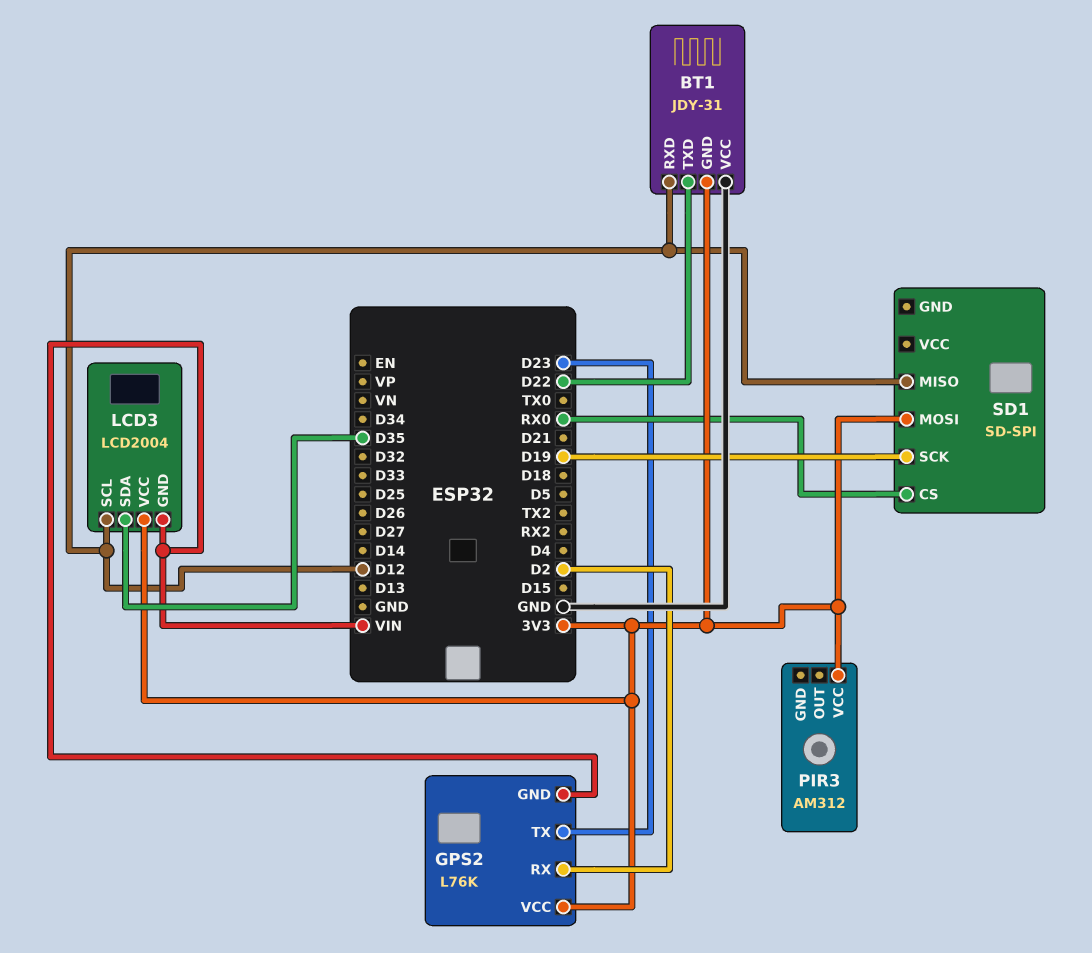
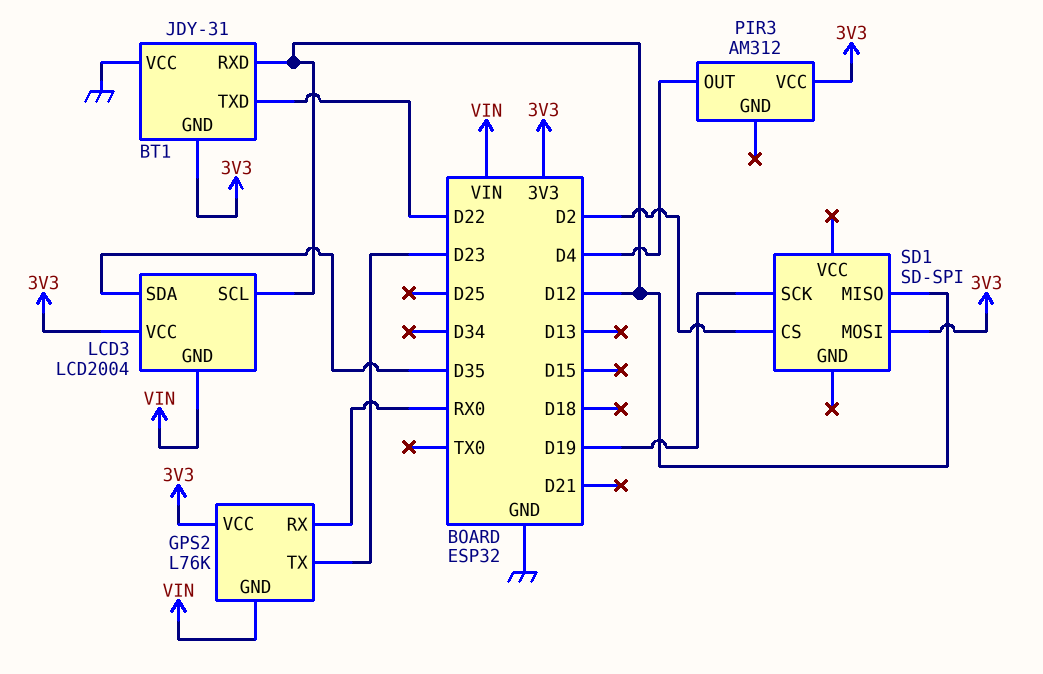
GPS2 pin RX: D2 -> RX0
PIR3 pin OUT: none -> D4
SD1 pin CS: RX0 -> D2

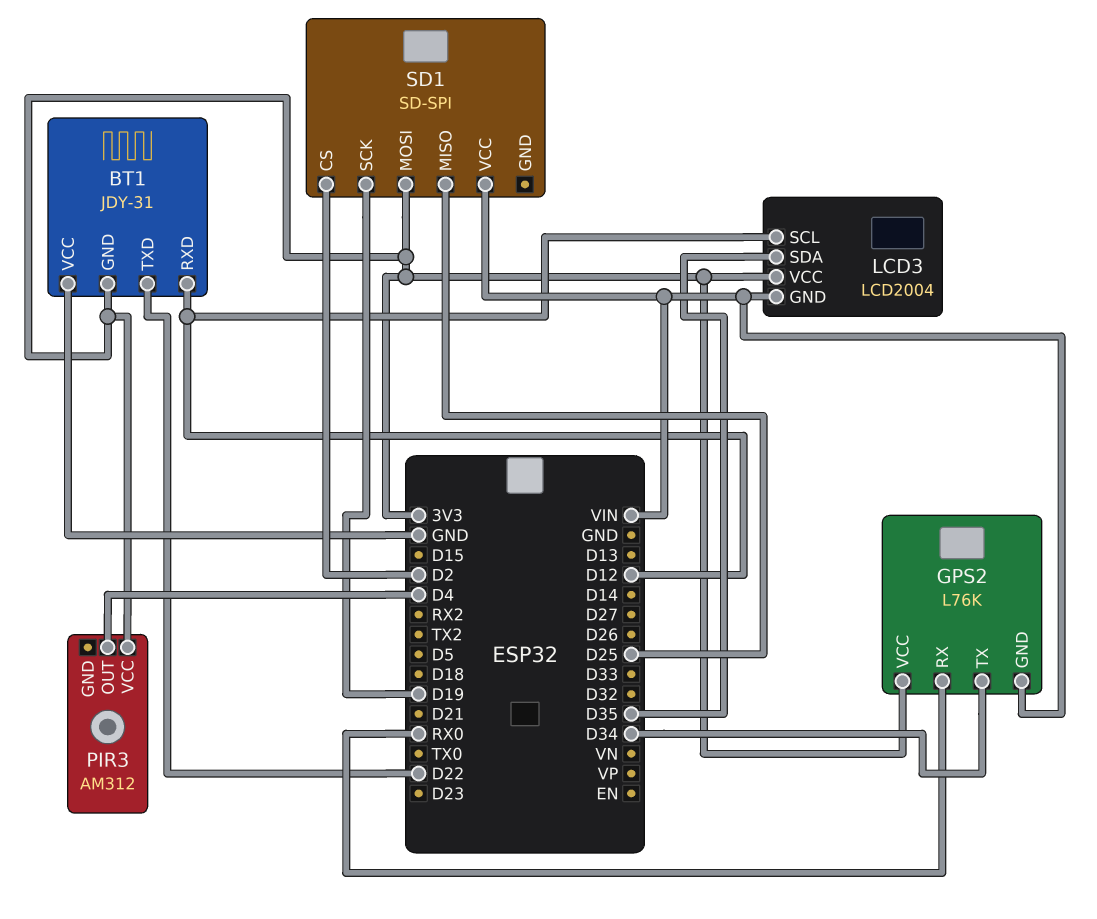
GPS2 pin TX: D23 -> D34
SD1 pin MISO: D12 -> D25
SD1 pin VCC: none -> VIN

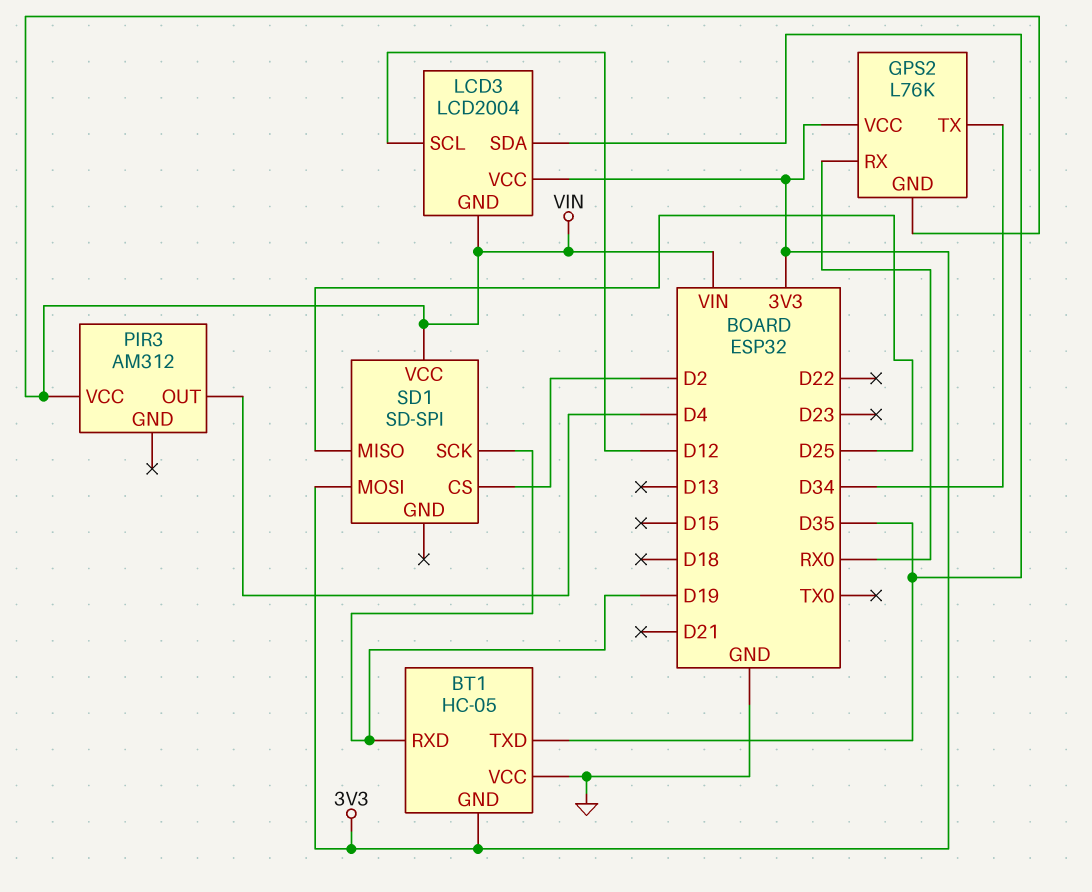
BT1: JDY-31 -> HC-05
BT1 pin RXD: D12 -> D19
BT1 pin TXD: D22 -> D35
PIR3 pin VCC: 3V3 -> VIN

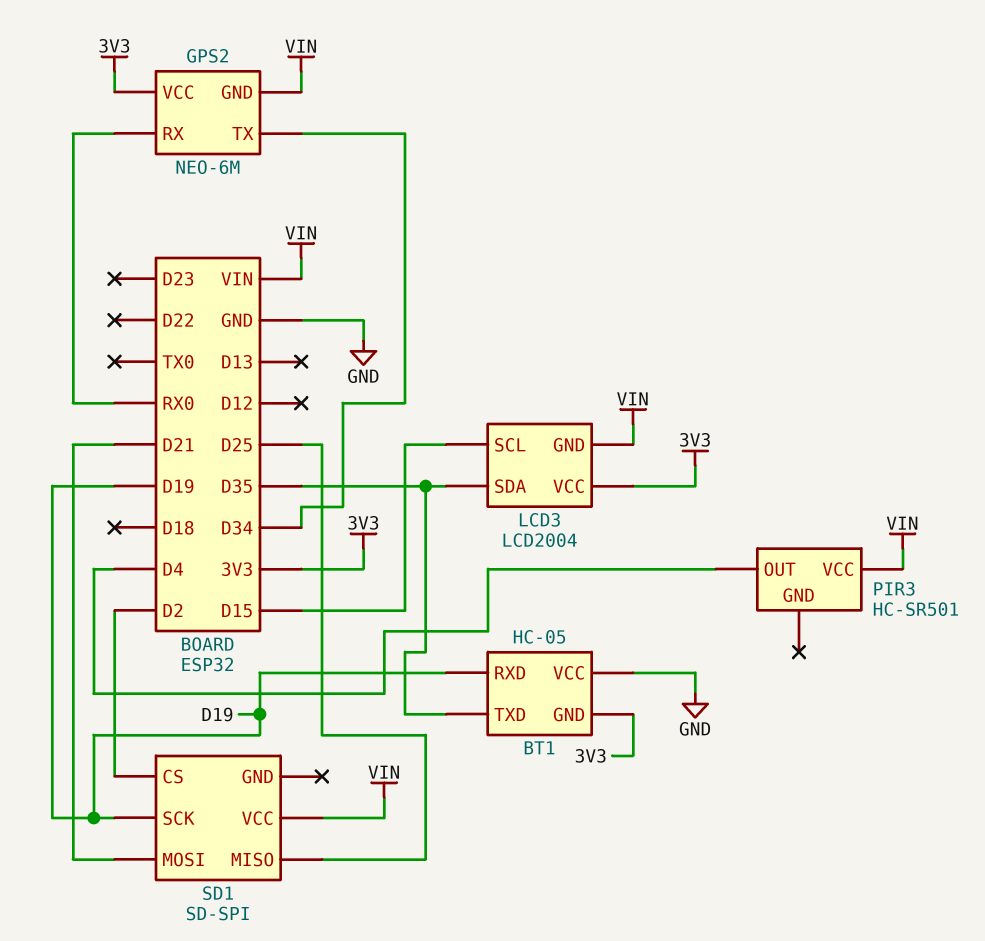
GPS2: L76K -> NEO-6M
LCD3 pin SCL: D12 -> D15
PIR3: AM312 -> HC-SR501
SD1 pin MOSI: 3V3 -> D21

